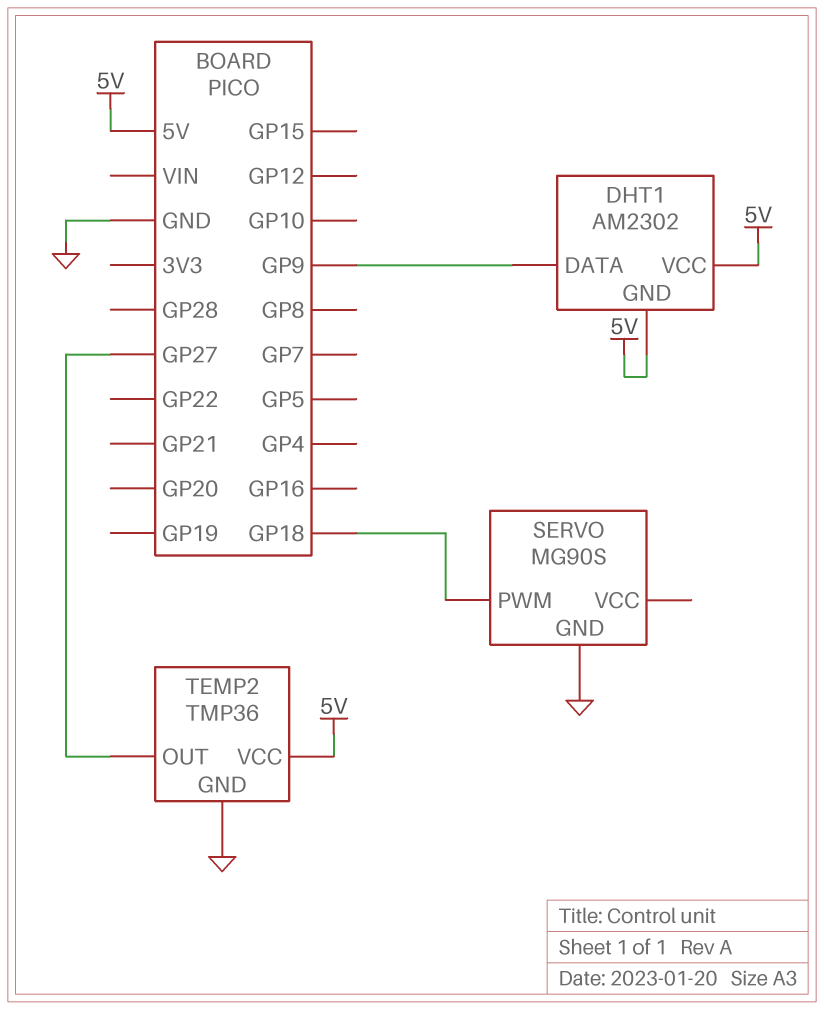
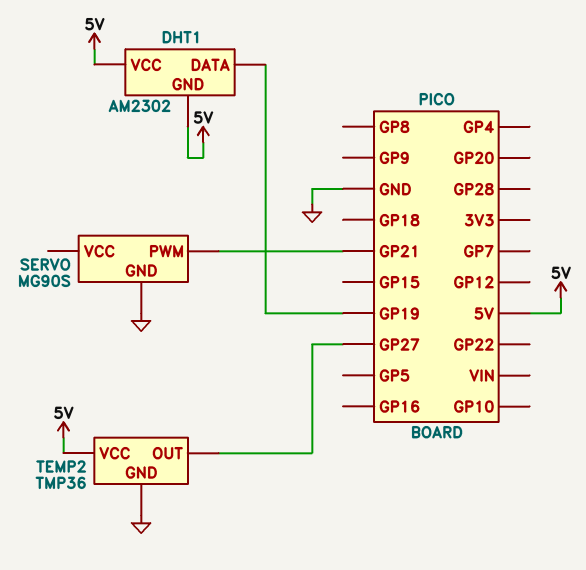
DHT1 pin DATA: GP9 -> GP19
SERVO pin PWM: GP18 -> GP21

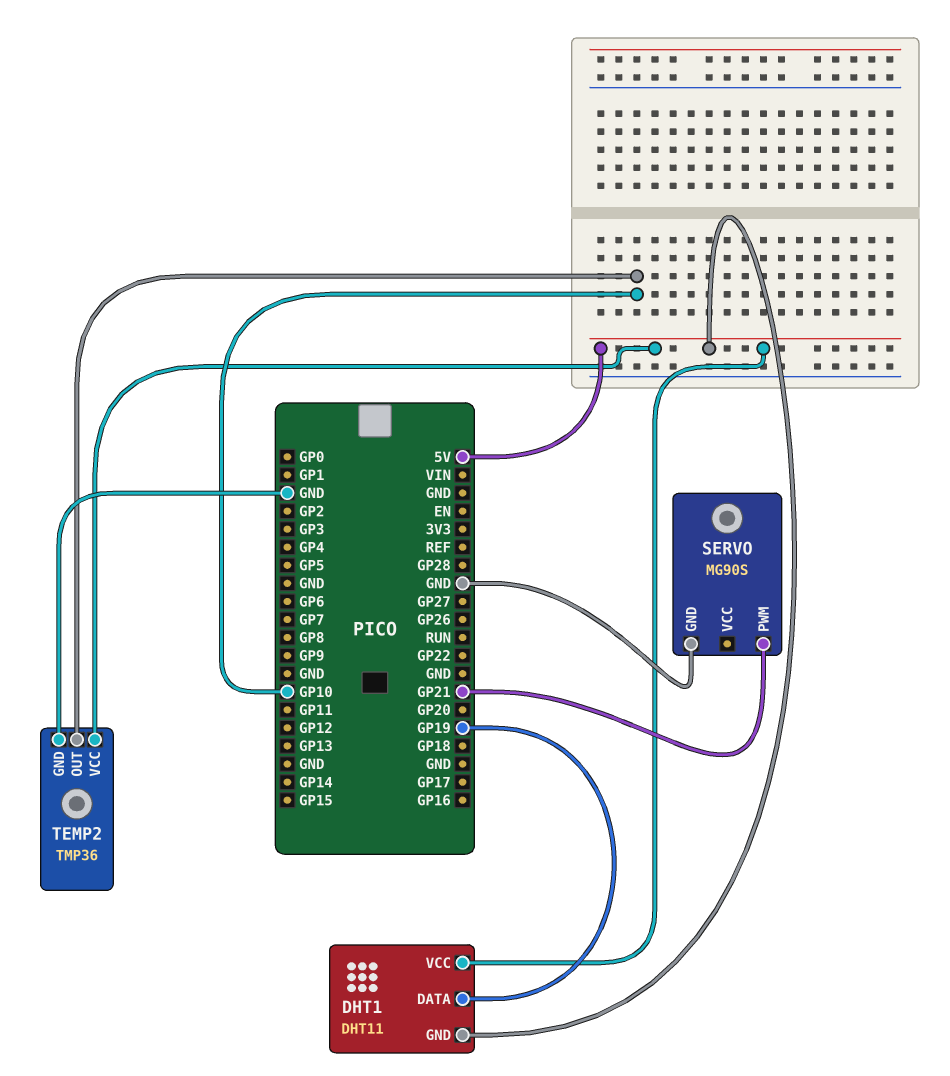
DHT1: AM2302 -> DHT11
TEMP2 pin OUT: GP27 -> GP10

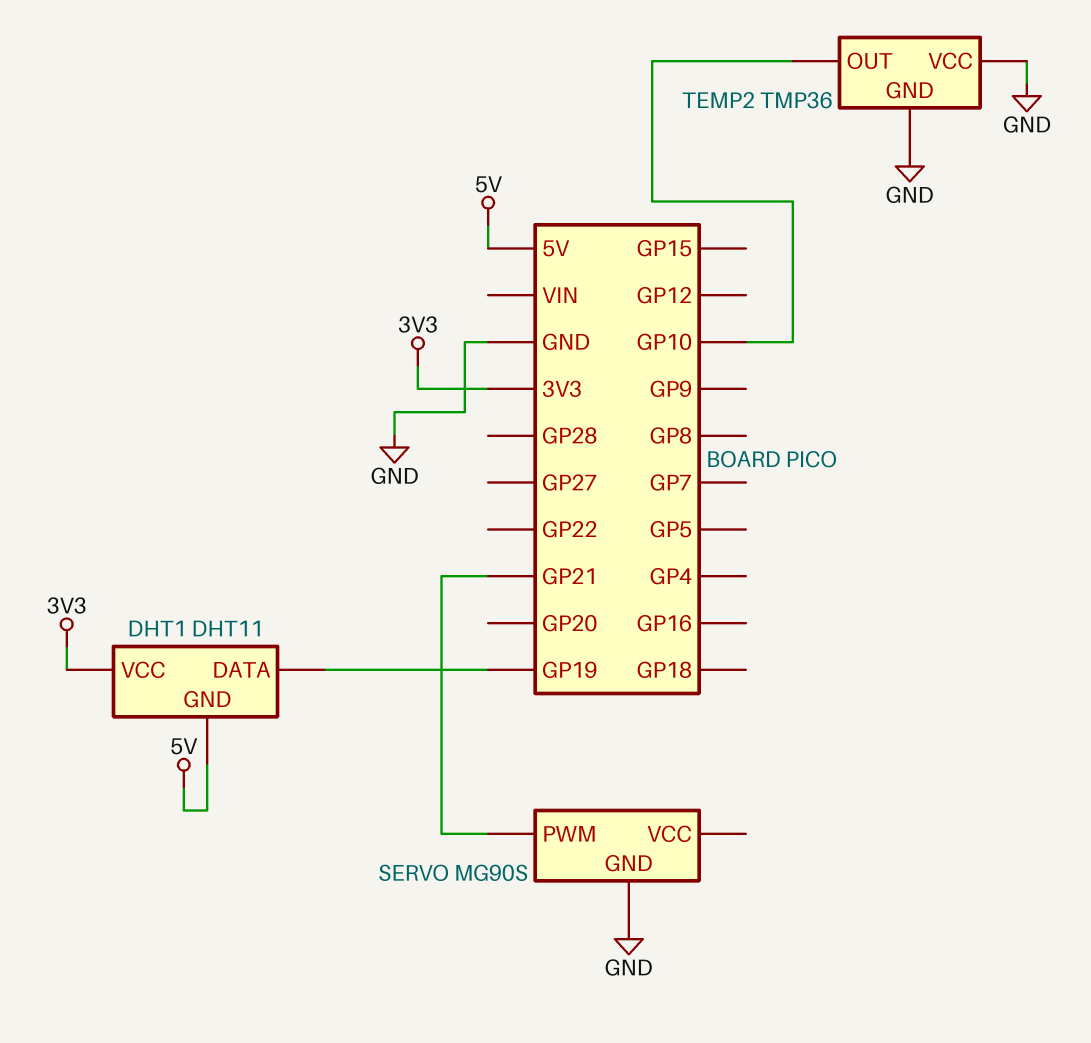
DHT1 pin VCC: 5V -> 3V3
TEMP2 pin VCC: 5V -> GND

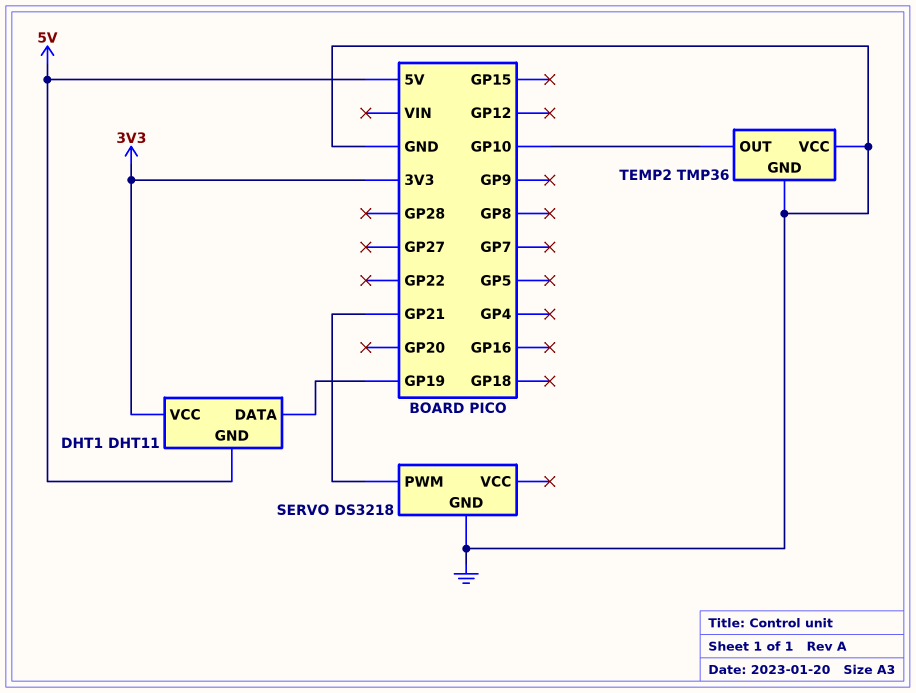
SERVO: MG90S -> DS3218

